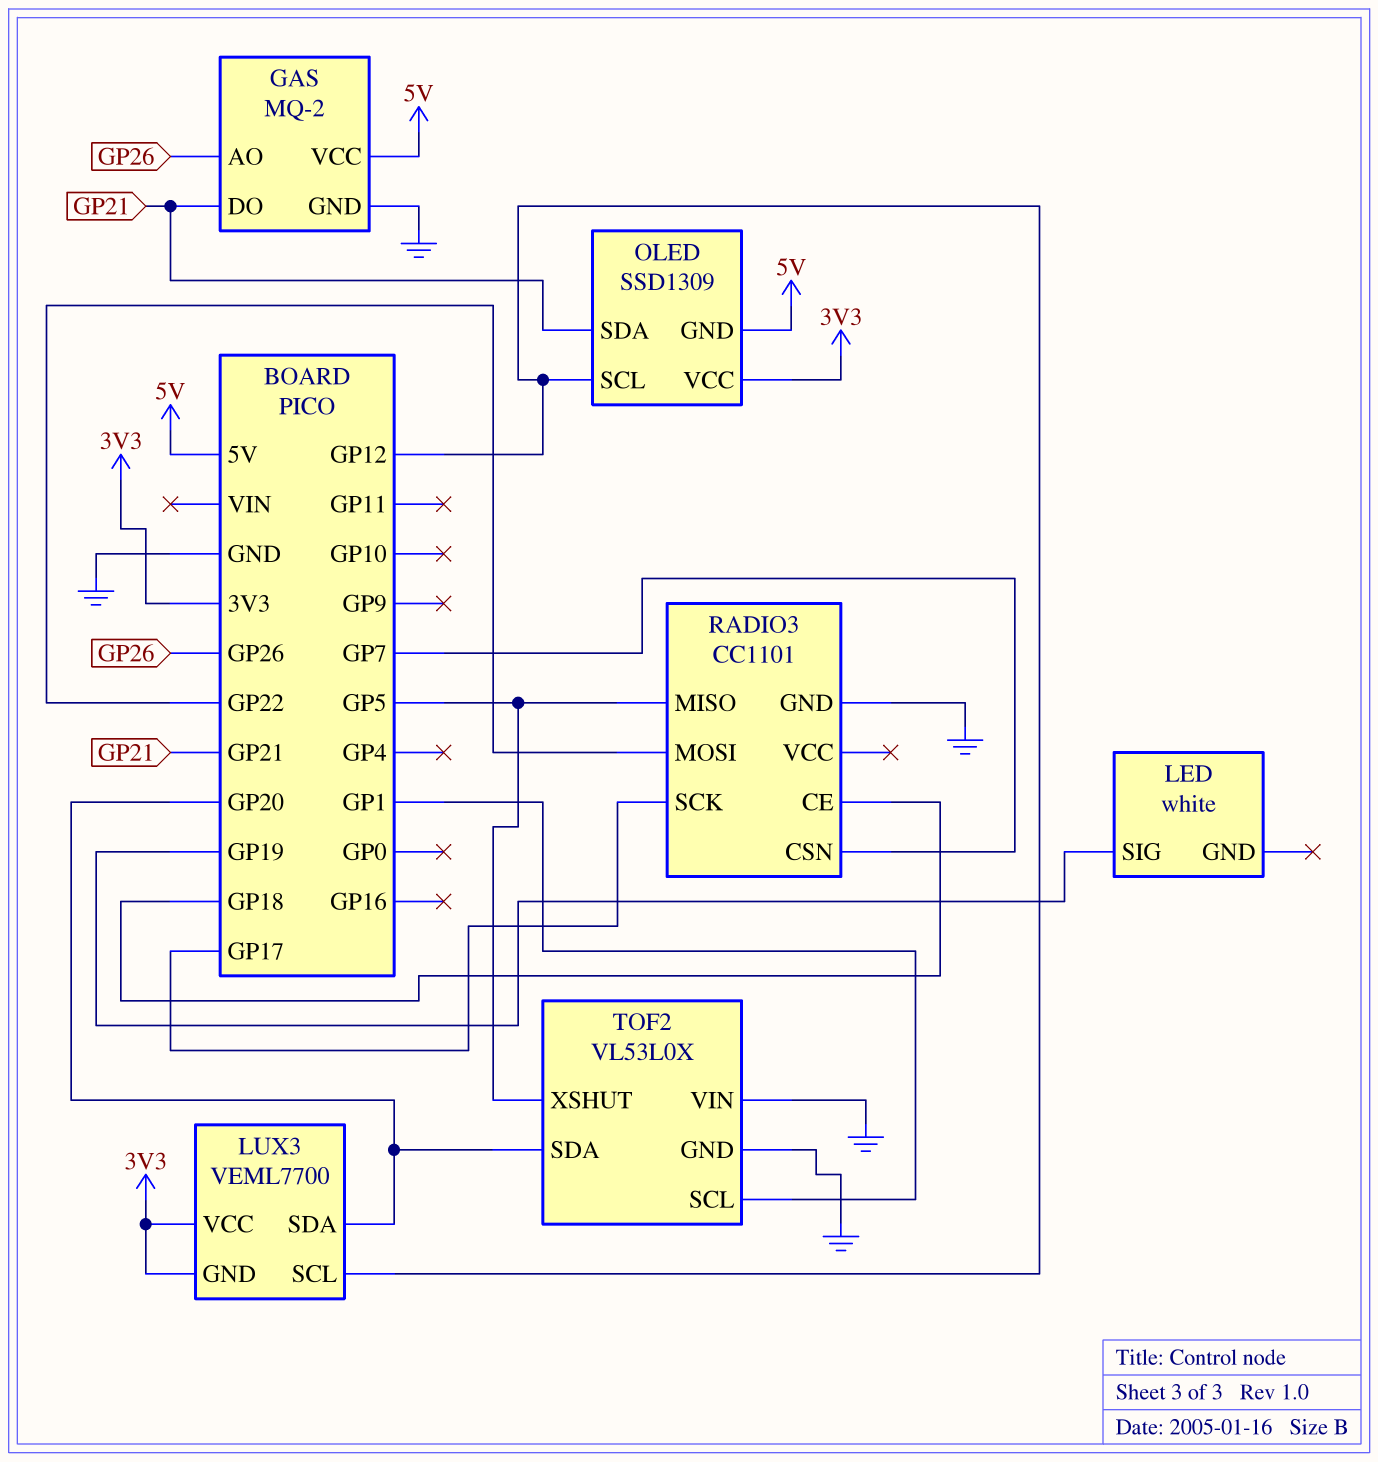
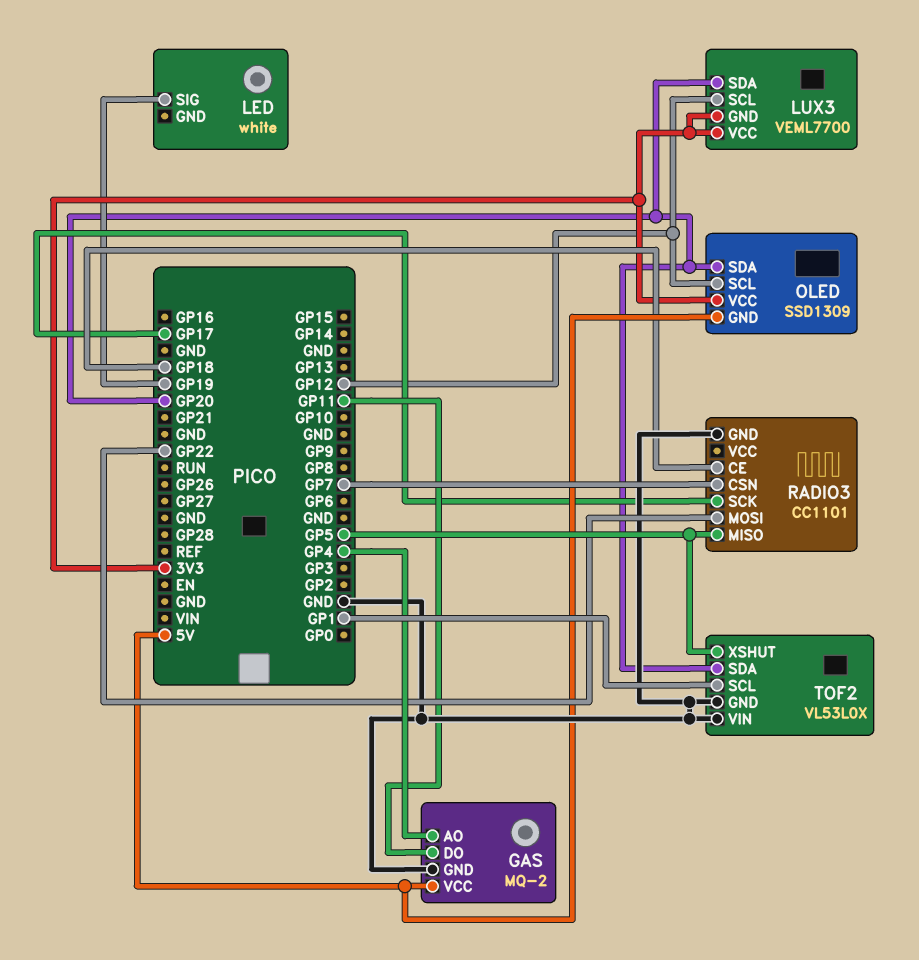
GAS pin AO: GP26 -> GP4
GAS pin DO: GP21 -> GP11
OLED pin SDA: GP21 -> GP20

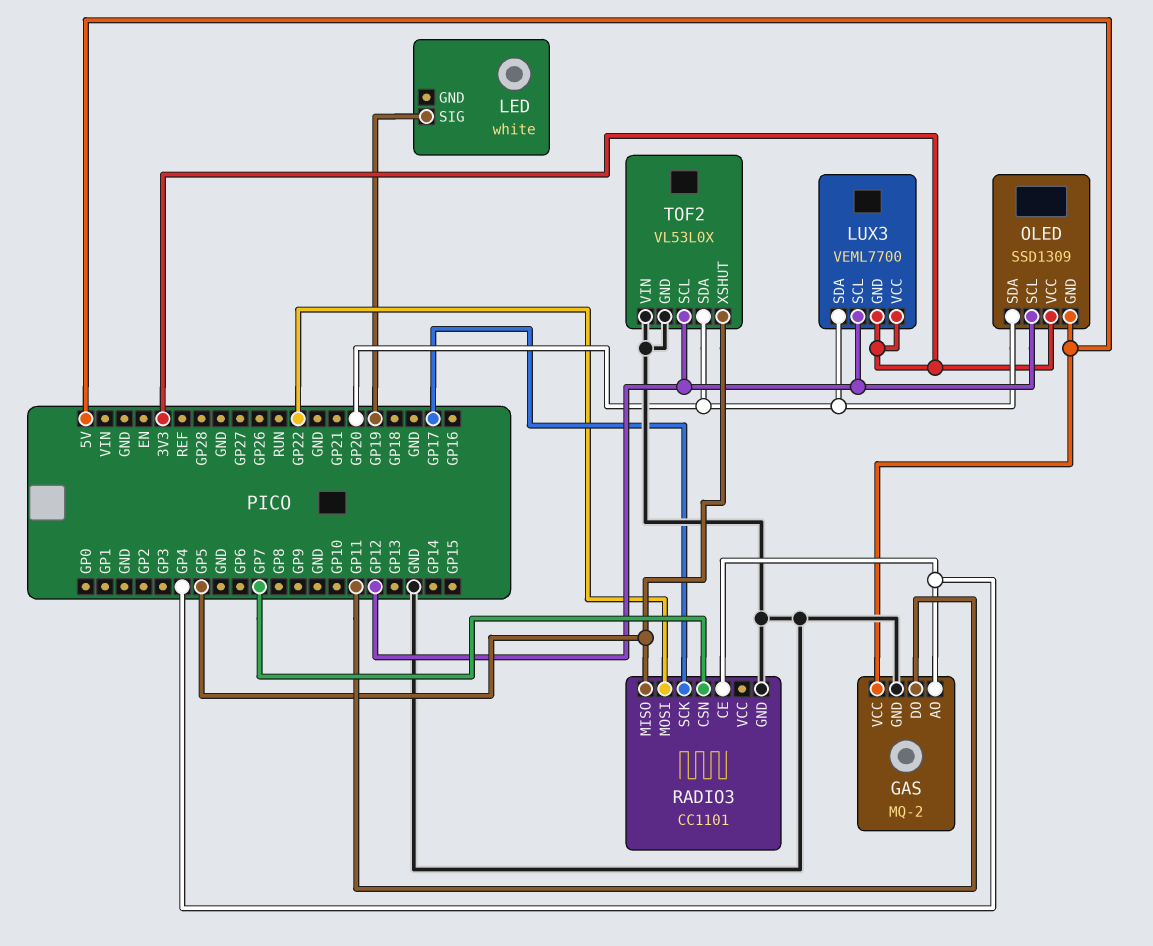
RADIO3 pin CE: GP18 -> GP4
TOF2 pin SCL: GP1 -> GP12

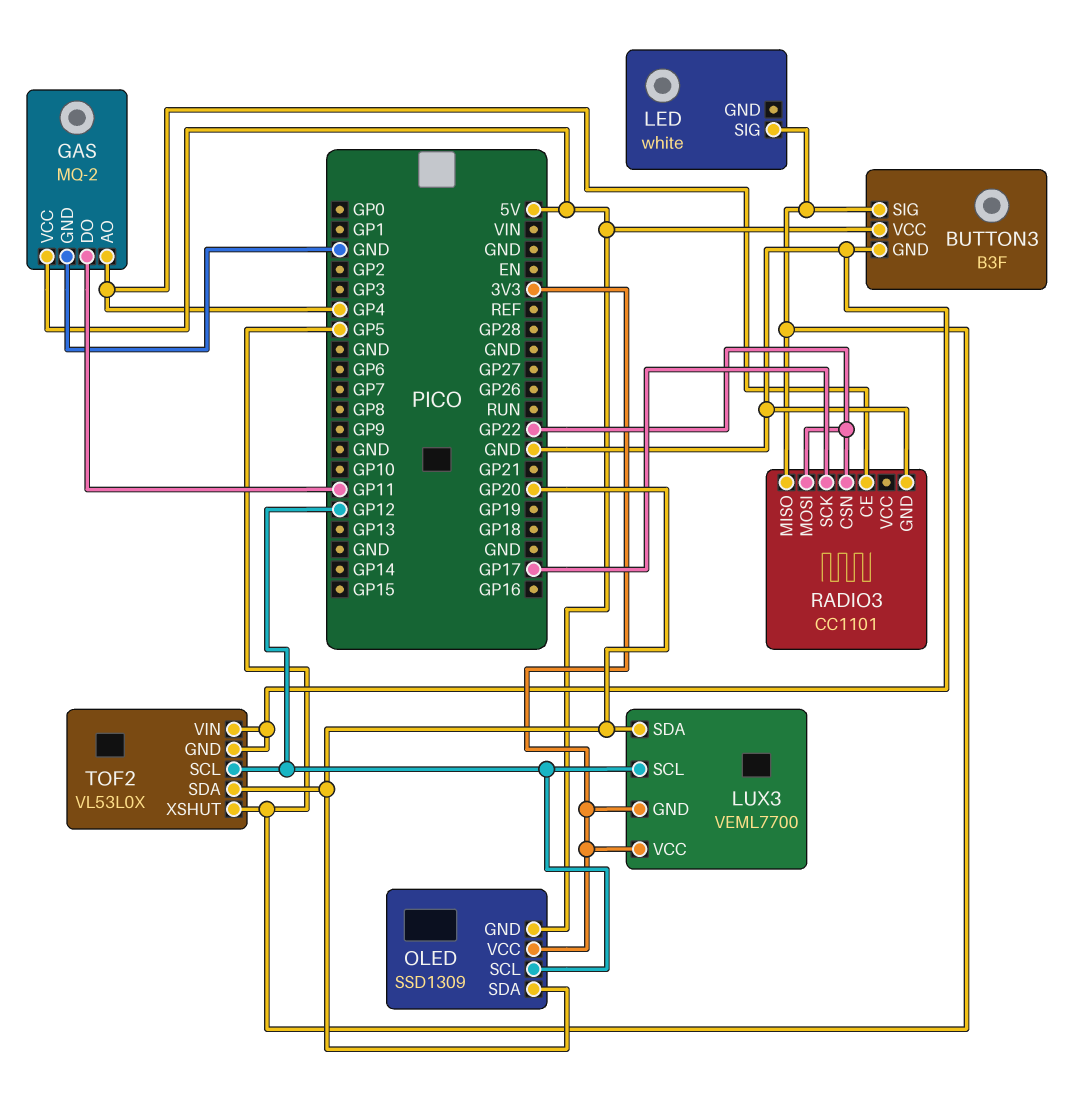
BUTTON3: none -> B3F
BUTTON3 pin GND: none -> GND
BUTTON3 pin SIG: none -> GP5
BUTTON3 pin VCC: none -> 5V
LED pin SIG: GP19 -> GP5
RADIO3 pin CSN: GP7 -> GP22

